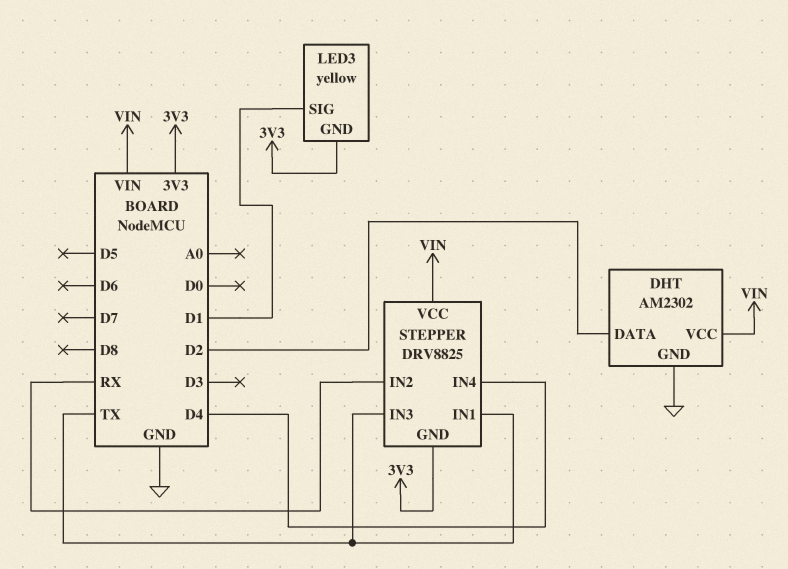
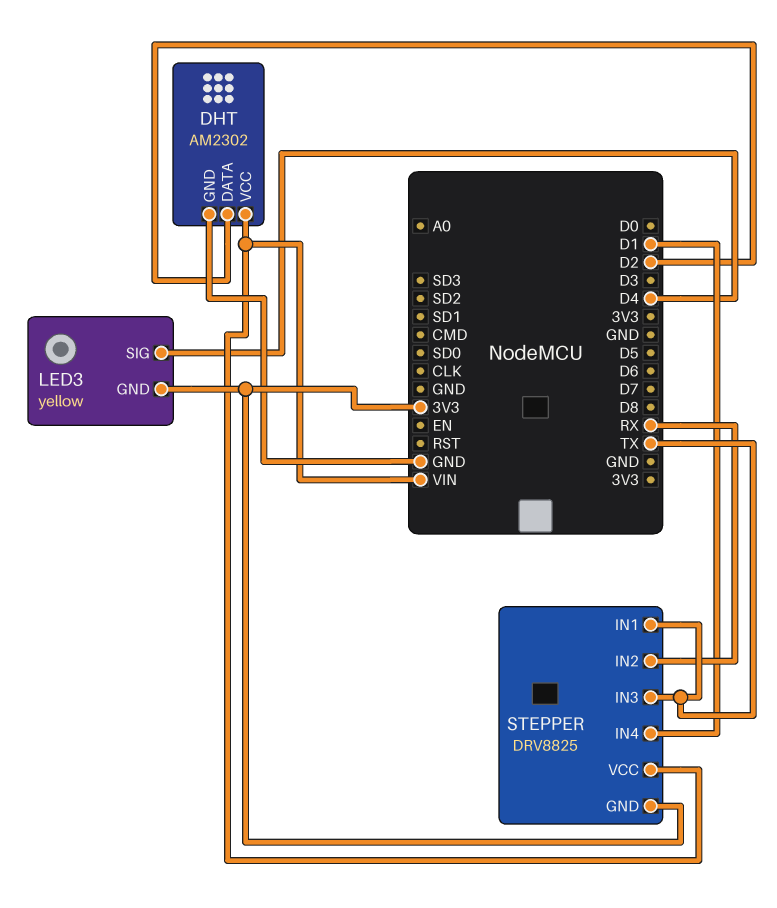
LED3 pin SIG: D1 -> D4
STEPPER pin IN4: D4 -> D1

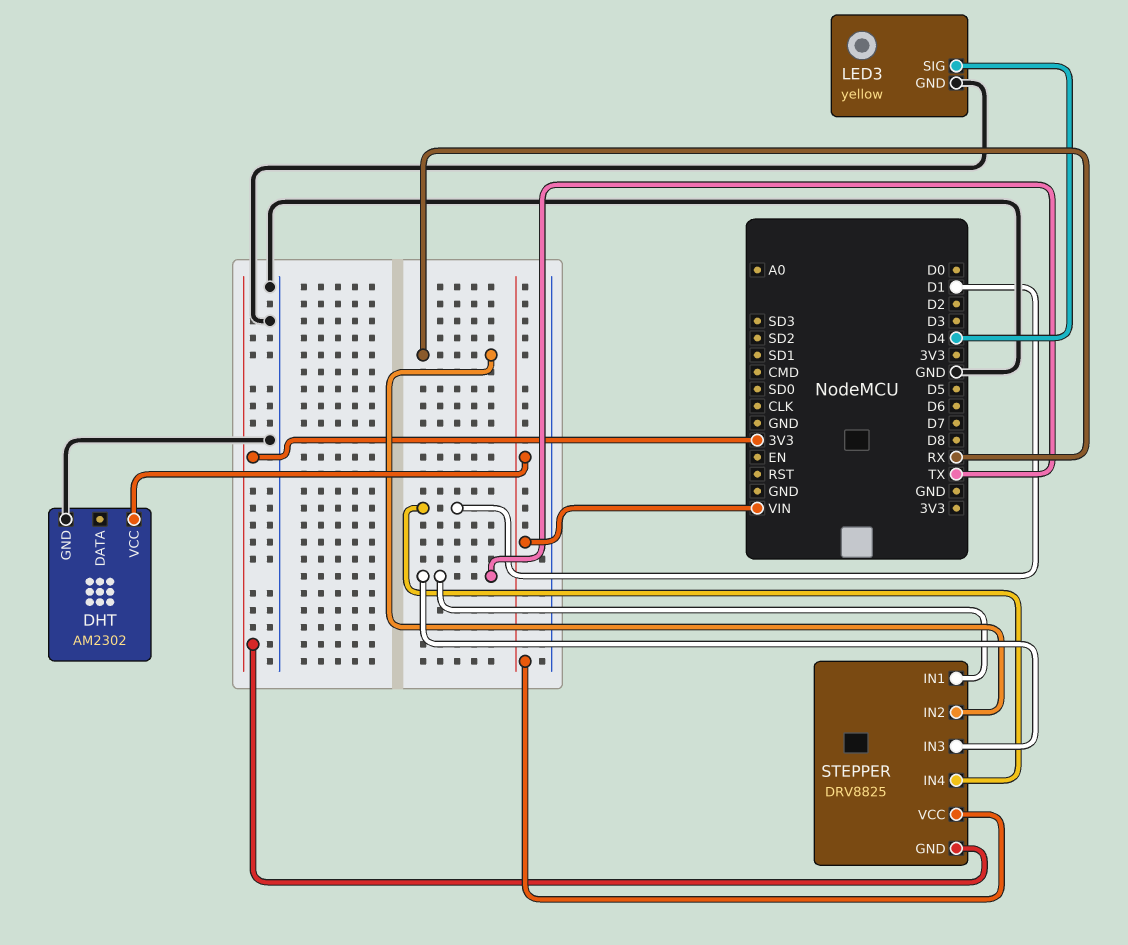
DHT pin DATA: D2 -> none
LED3 pin GND: 3V3 -> GND

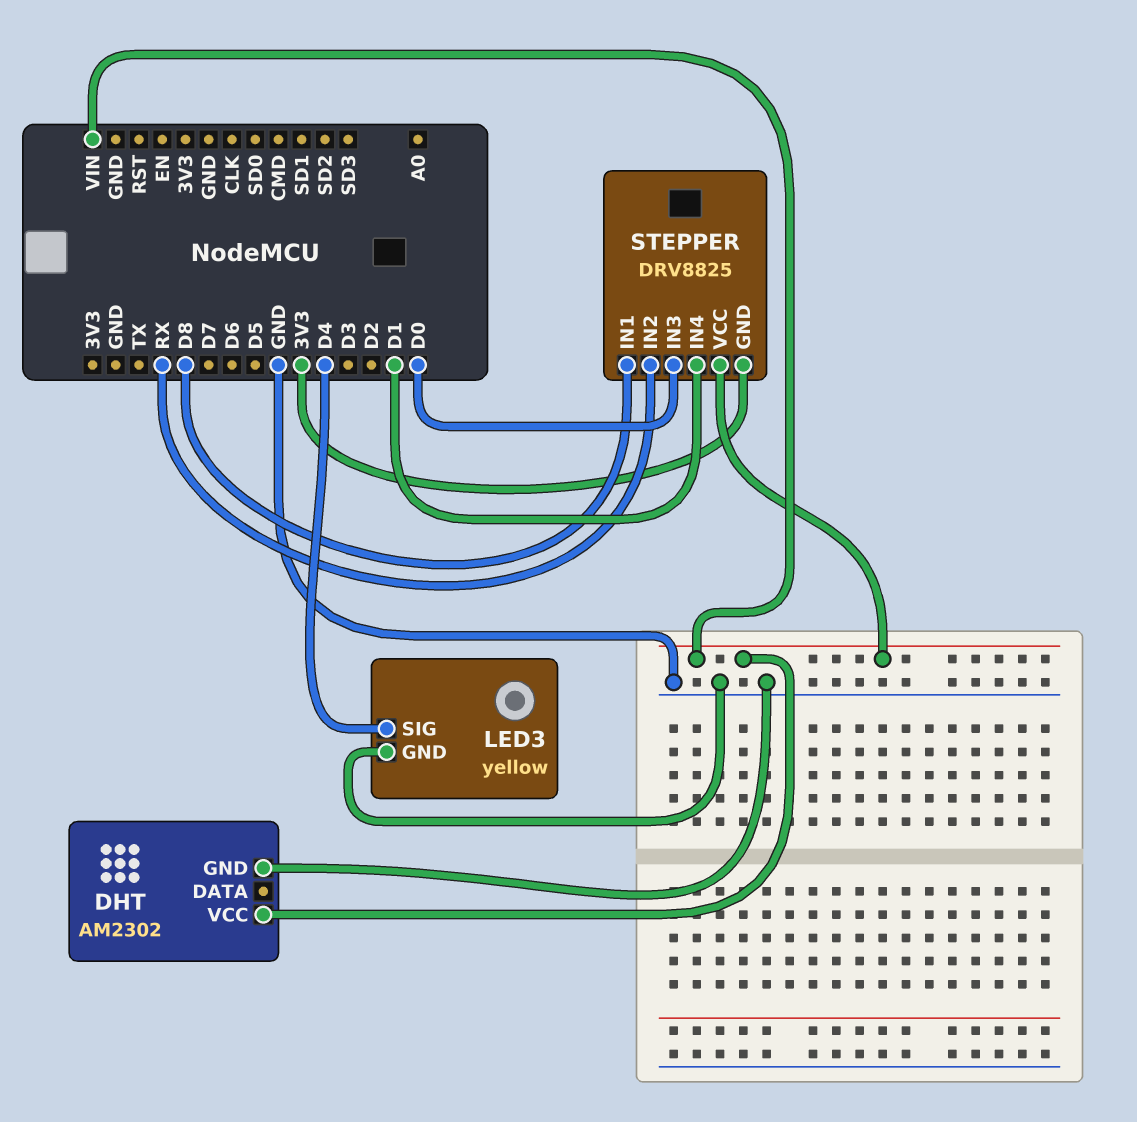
STEPPER pin IN1: TX -> D8
STEPPER pin IN3: TX -> D0

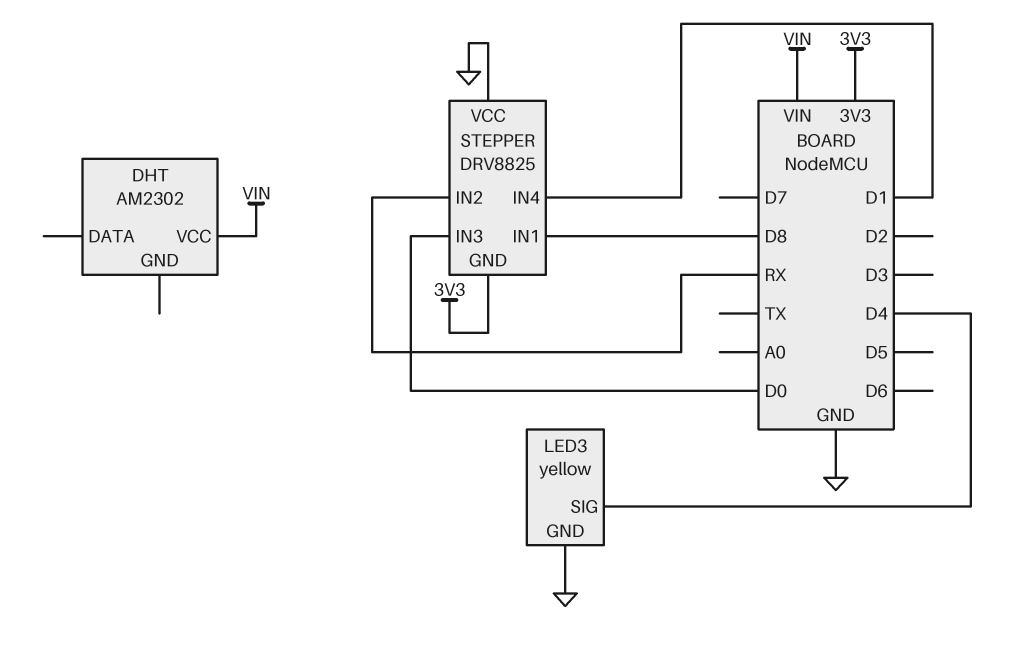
DHT pin GND: GND -> none
STEPPER pin VCC: VIN -> GND

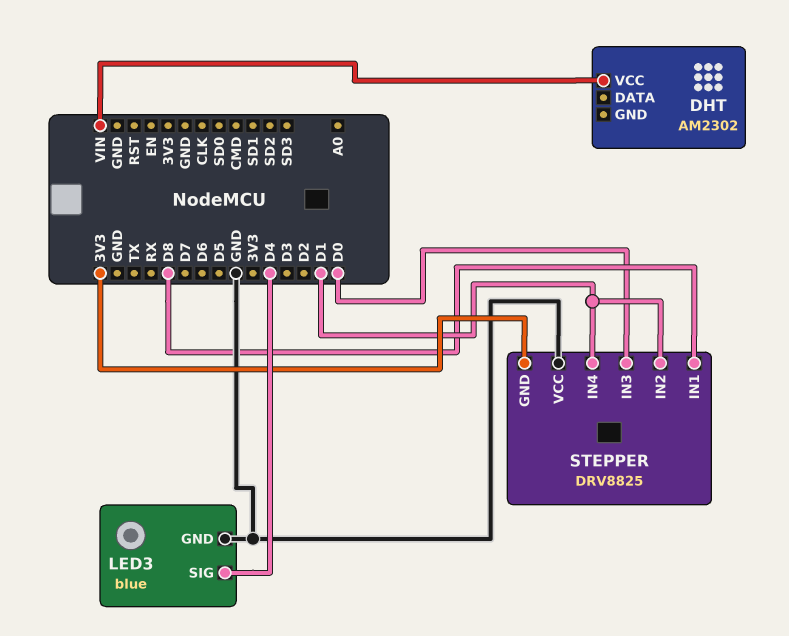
LED3: yellow -> blue
STEPPER pin IN2: RX -> D1

